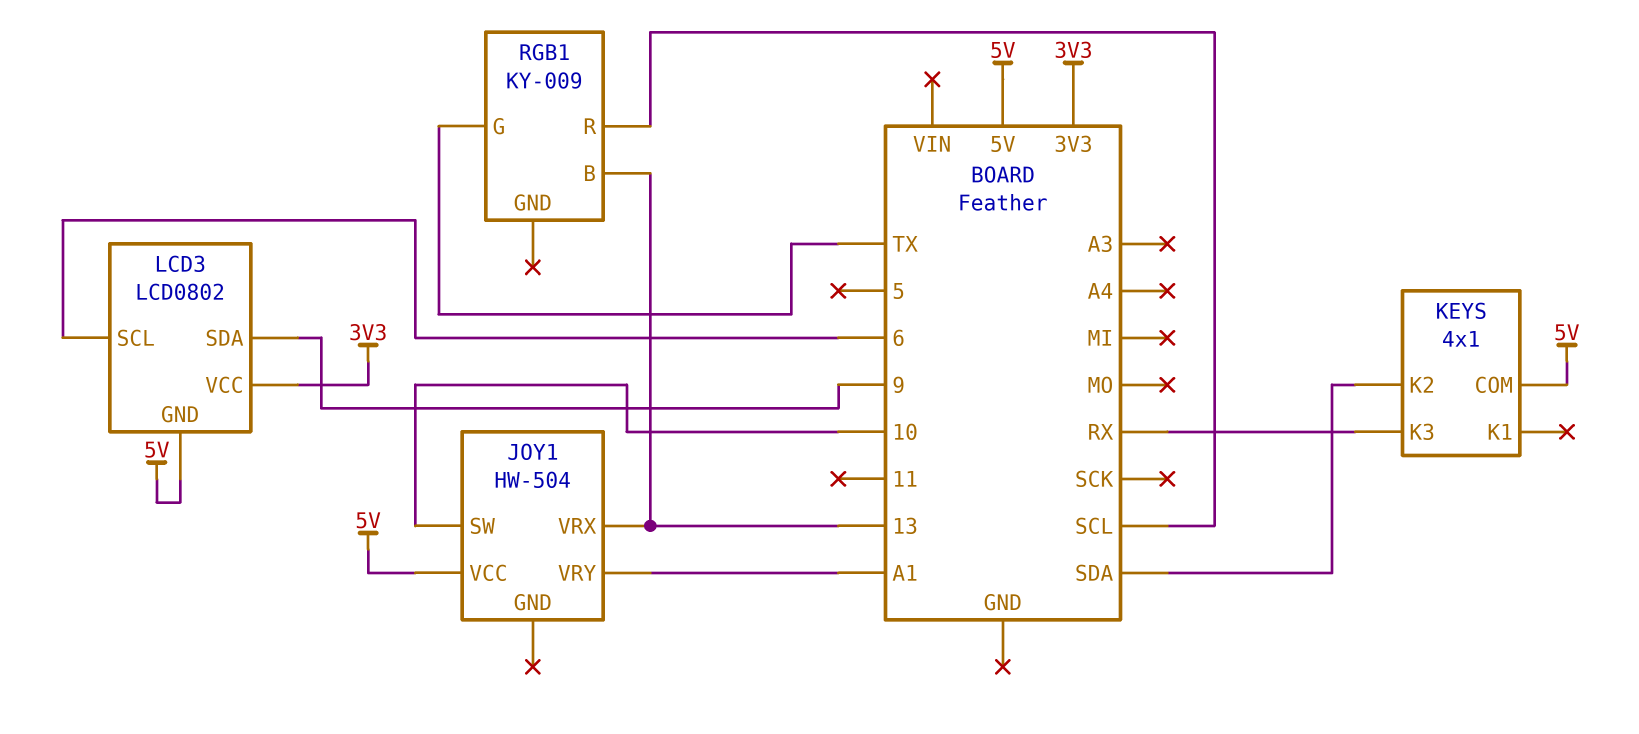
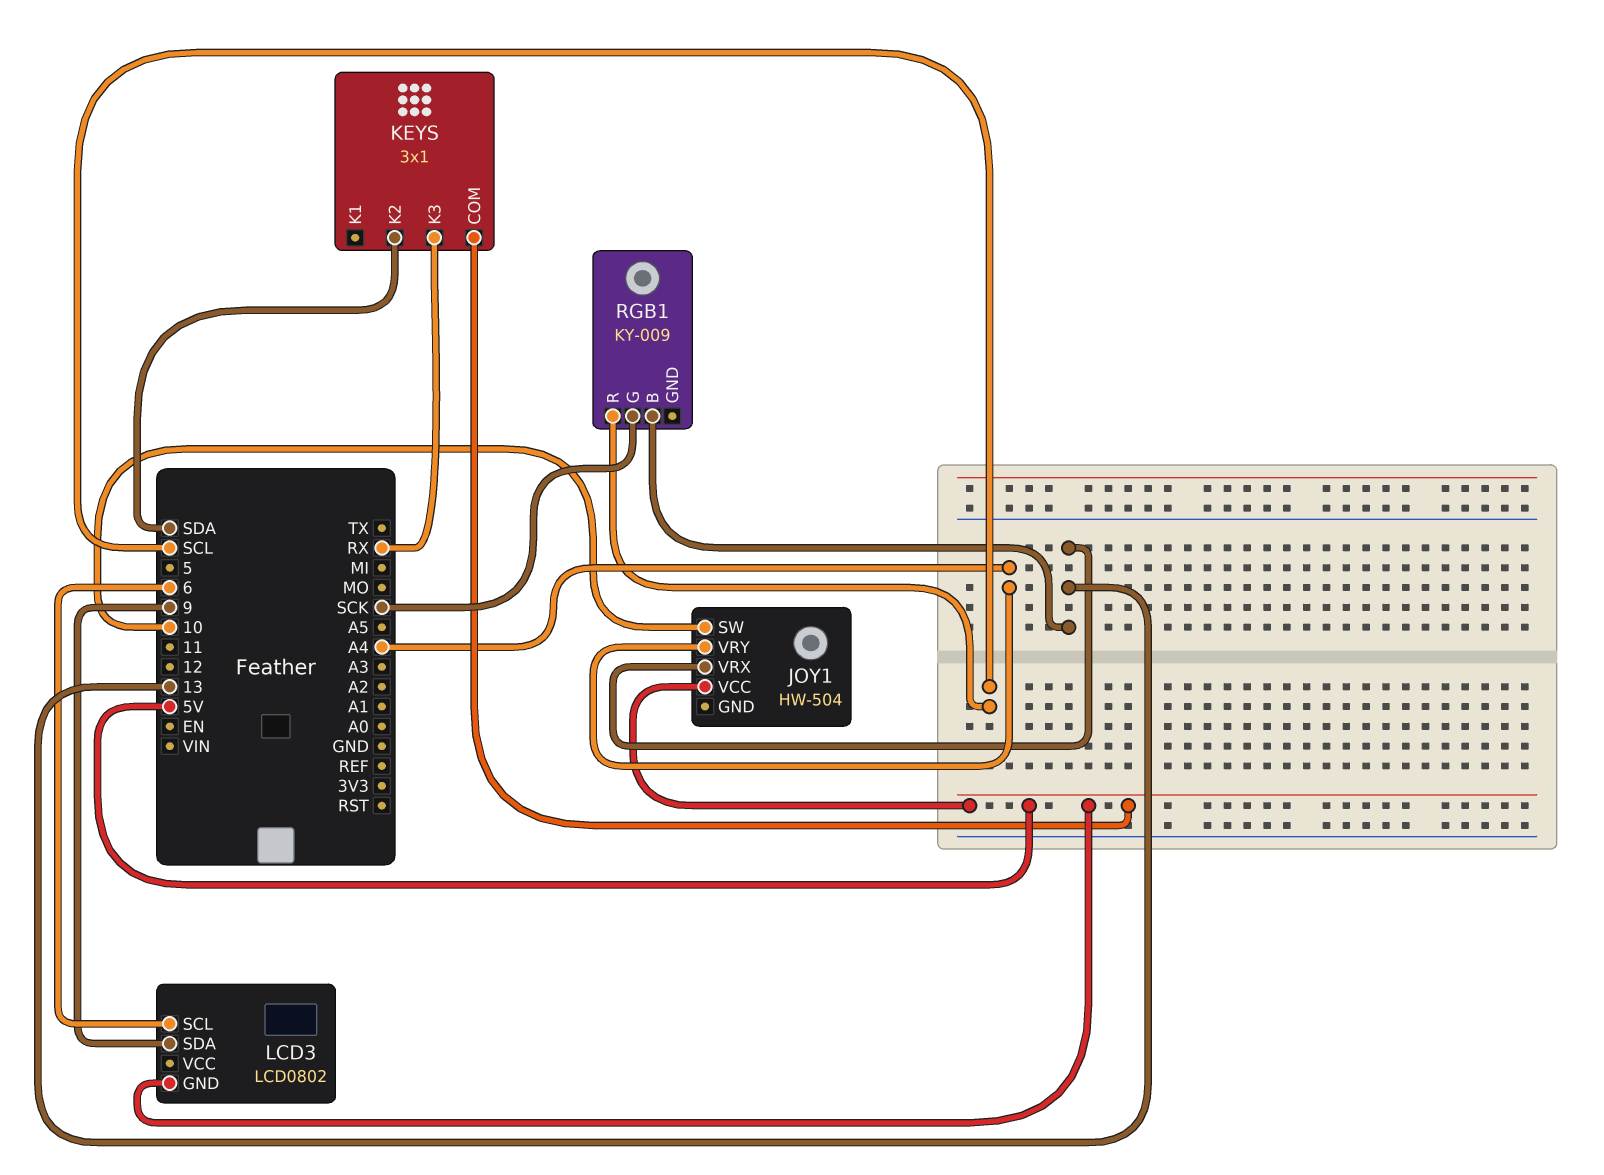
JOY1 pin VRY: A1 -> A4
KEYS: 4x1 -> 3x1
LCD3 pin VCC: 3V3 -> none
RGB1 pin G: TX -> SCK

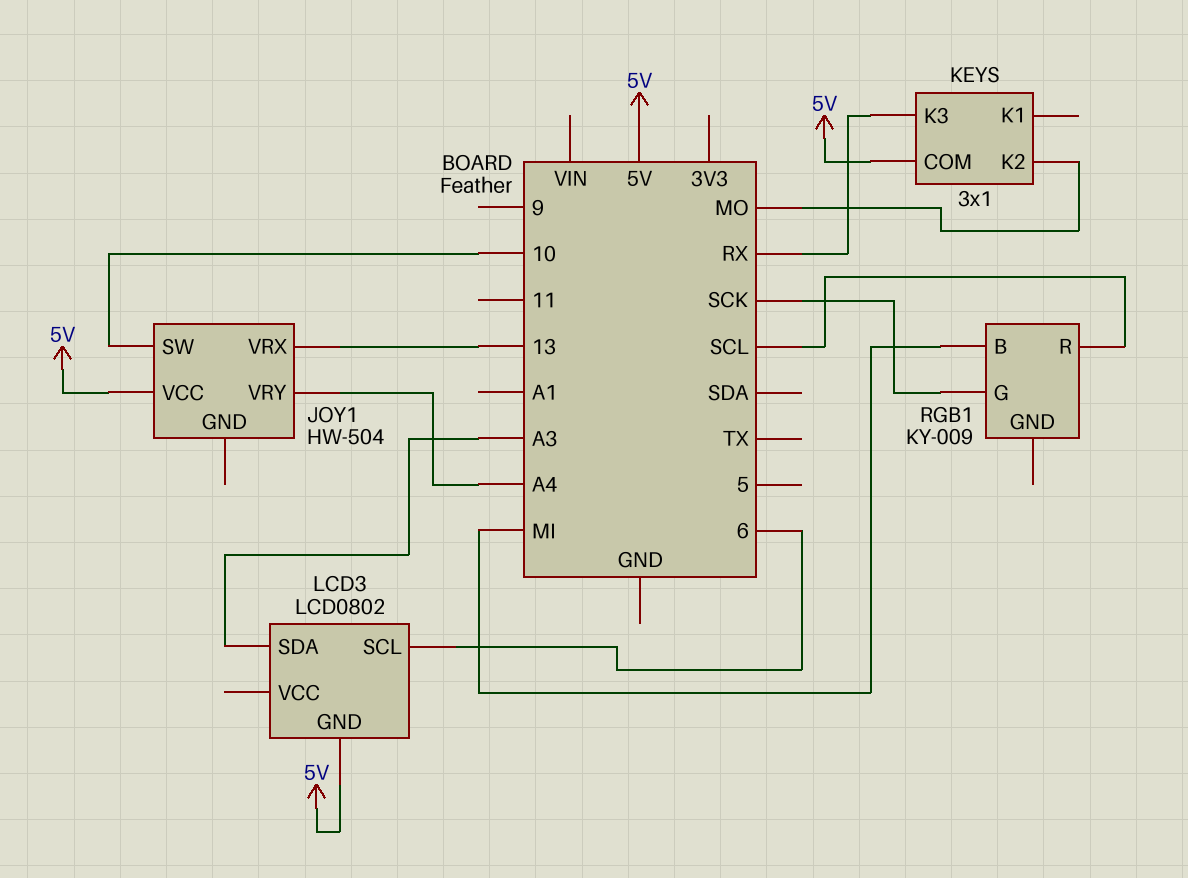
KEYS pin K2: SDA -> MO
LCD3 pin SDA: 9 -> A3
RGB1 pin B: 13 -> MI

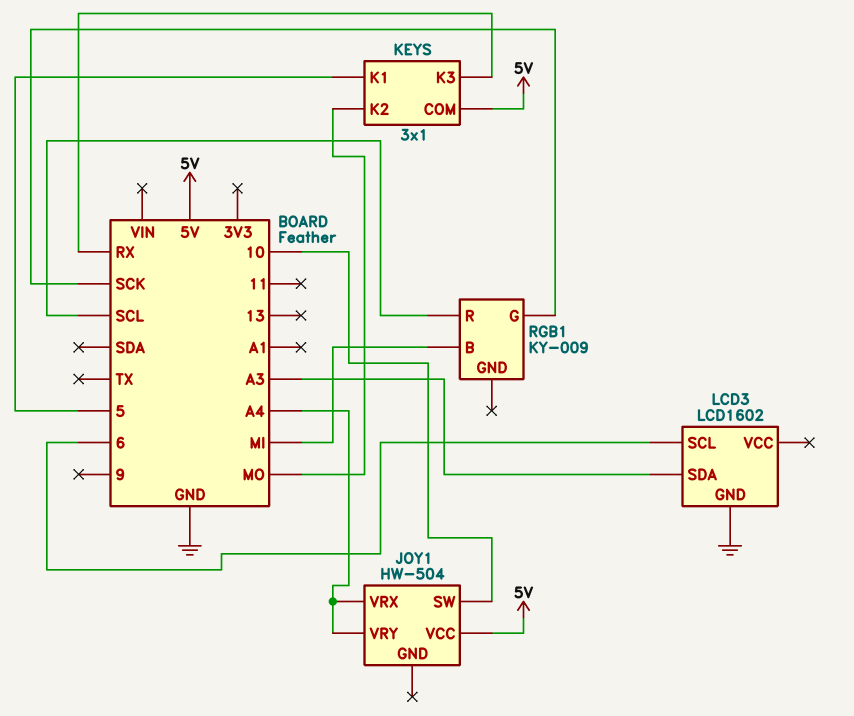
JOY1 pin VRX: 13 -> A4
KEYS pin K1: none -> 5
LCD3: LCD0802 -> LCD1602
LCD3 pin GND: 5V -> GND

